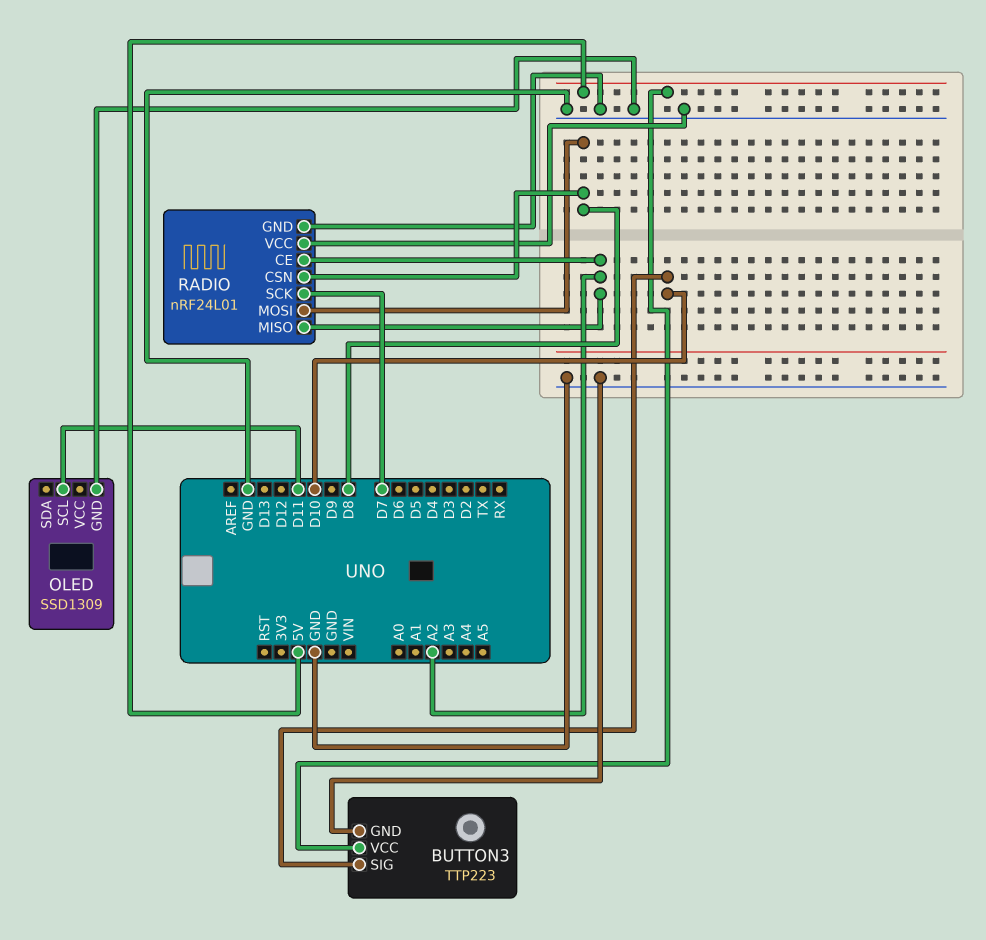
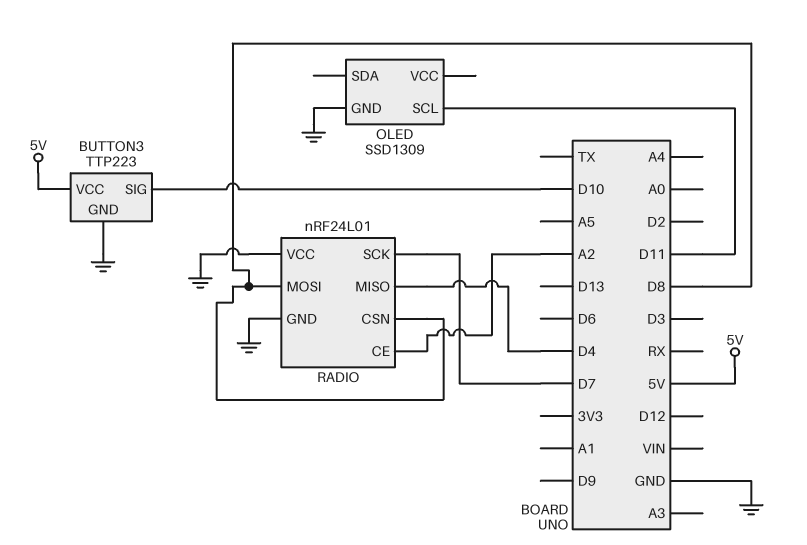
RADIO pin MISO: A2 -> D4

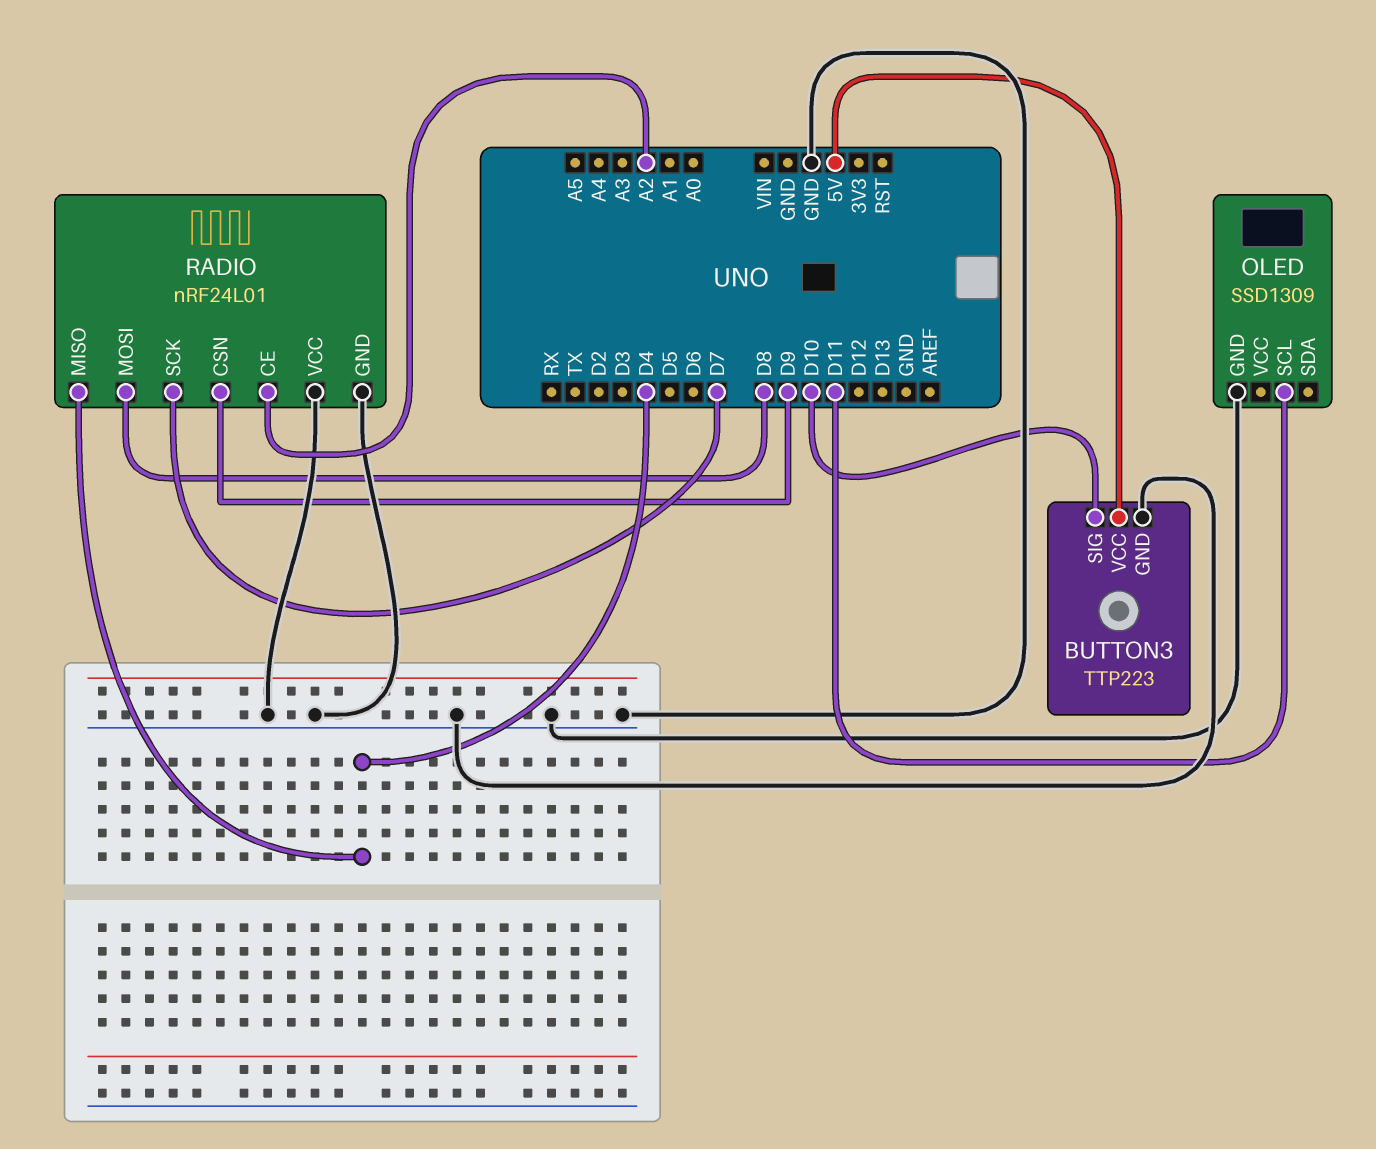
RADIO pin CSN: D8 -> D9

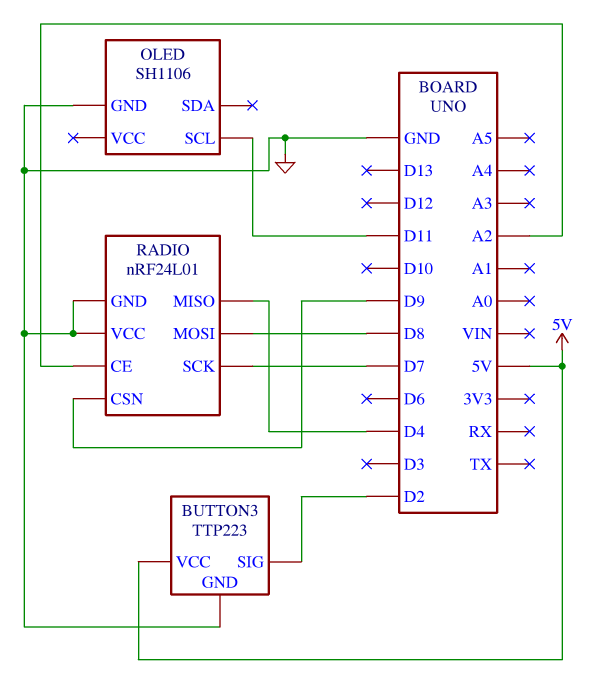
BUTTON3 pin SIG: D10 -> D2
OLED: SSD1309 -> SH1106

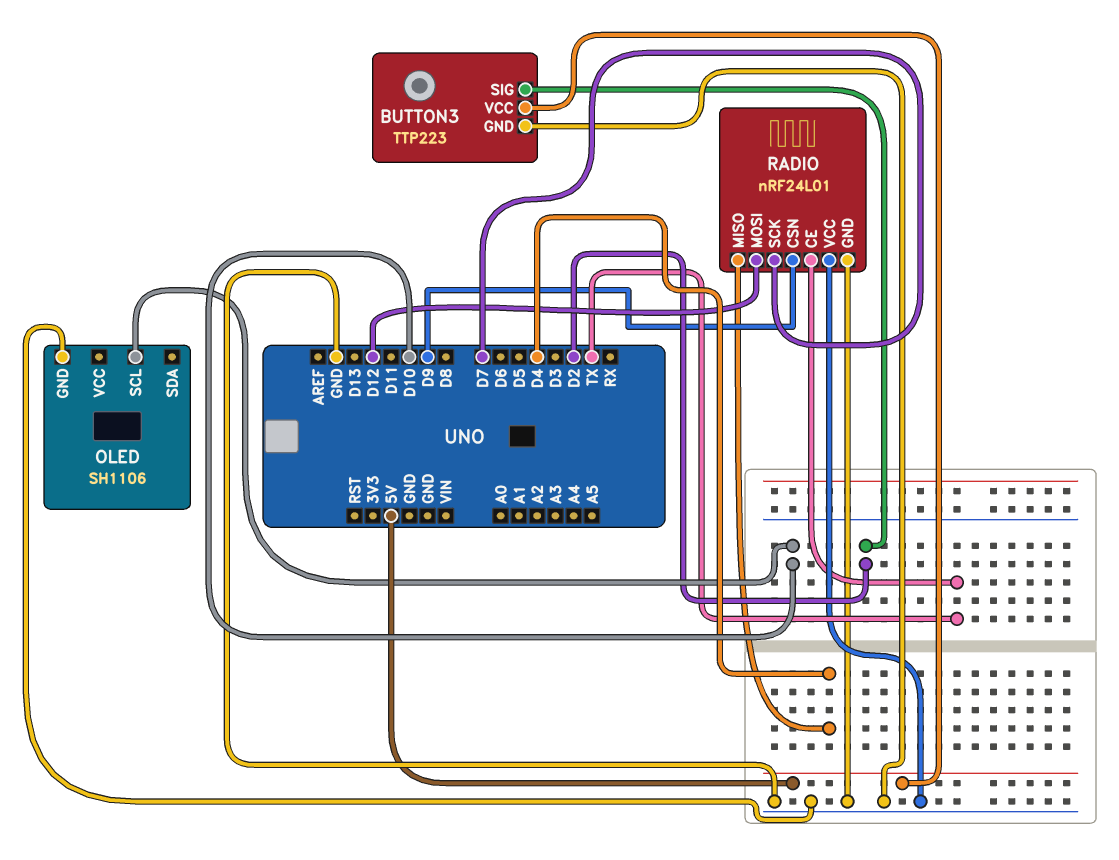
OLED pin SCL: D11 -> D10
RADIO pin CE: A2 -> TX
RADIO pin MOSI: D8 -> D12

